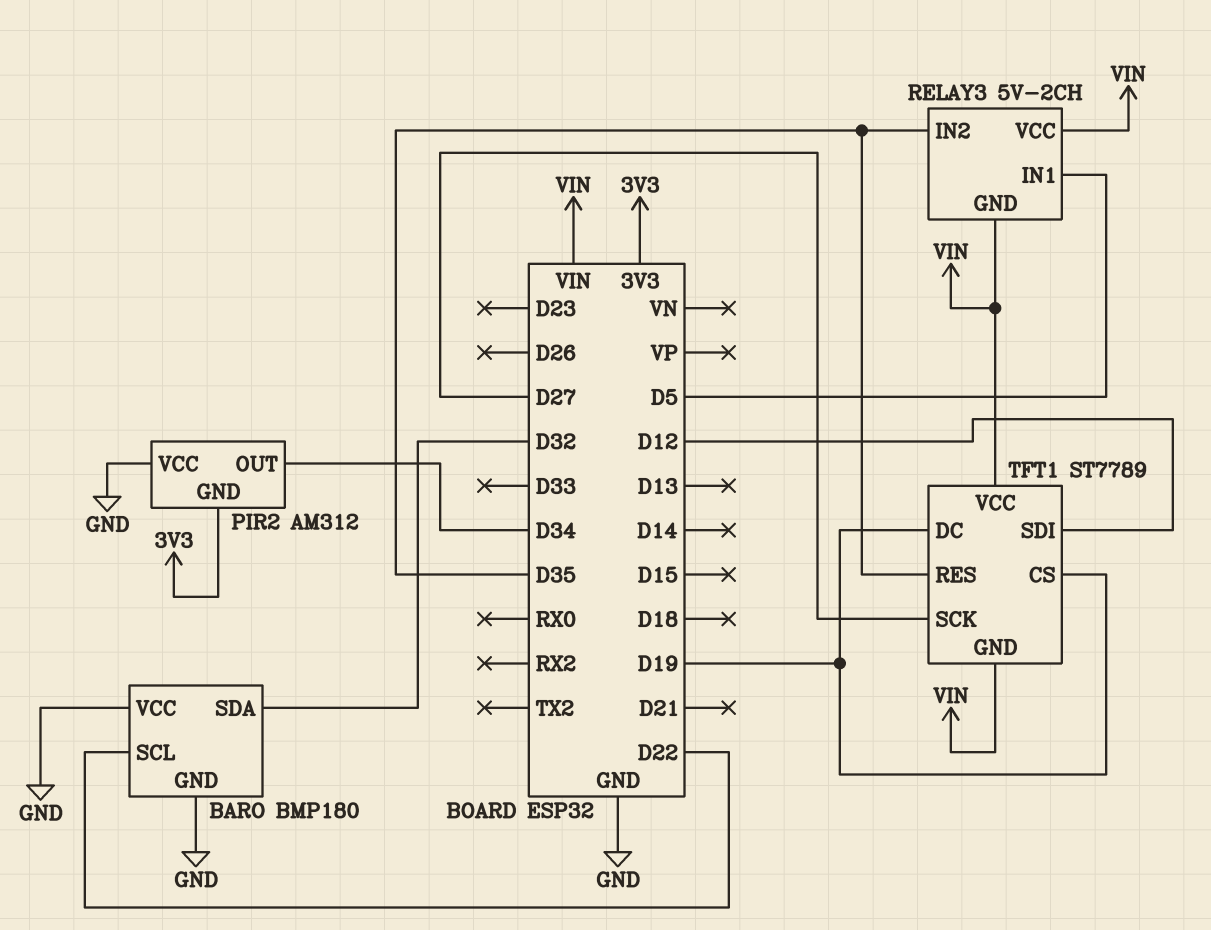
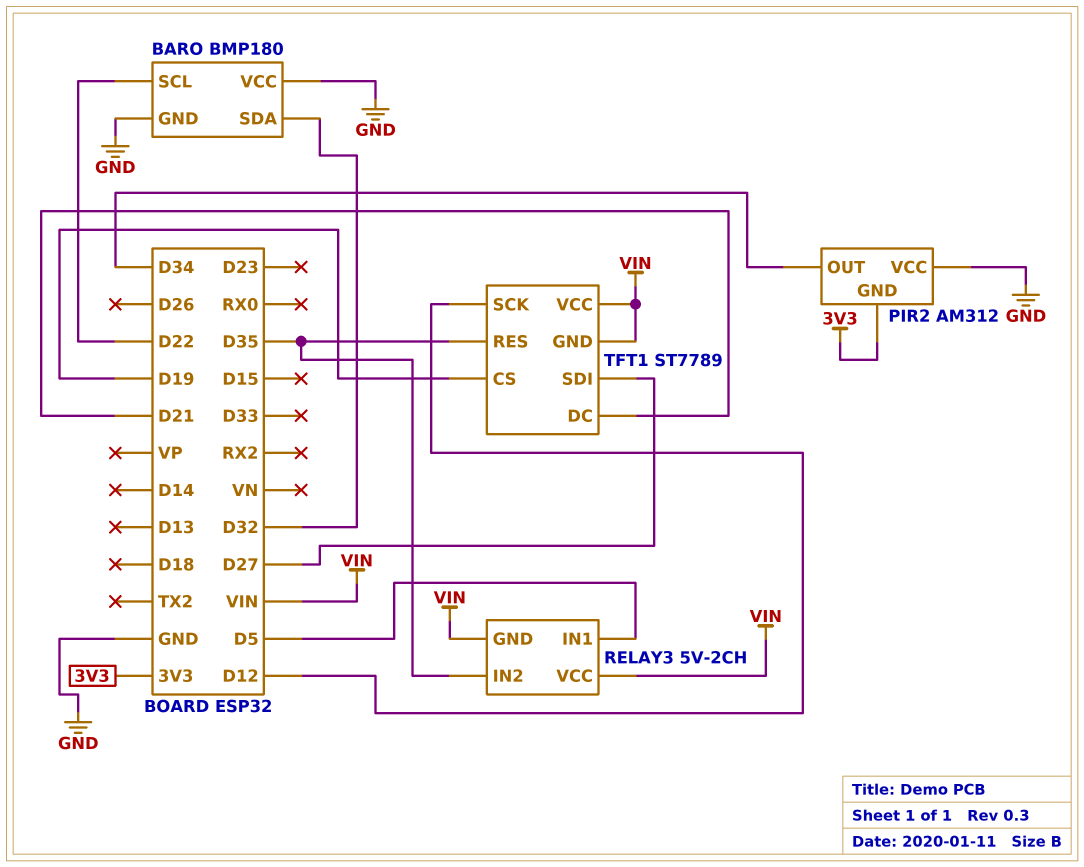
TFT1 pin DC: D19 -> D21
TFT1 pin SCK: D27 -> D12
TFT1 pin SDI: D12 -> D27

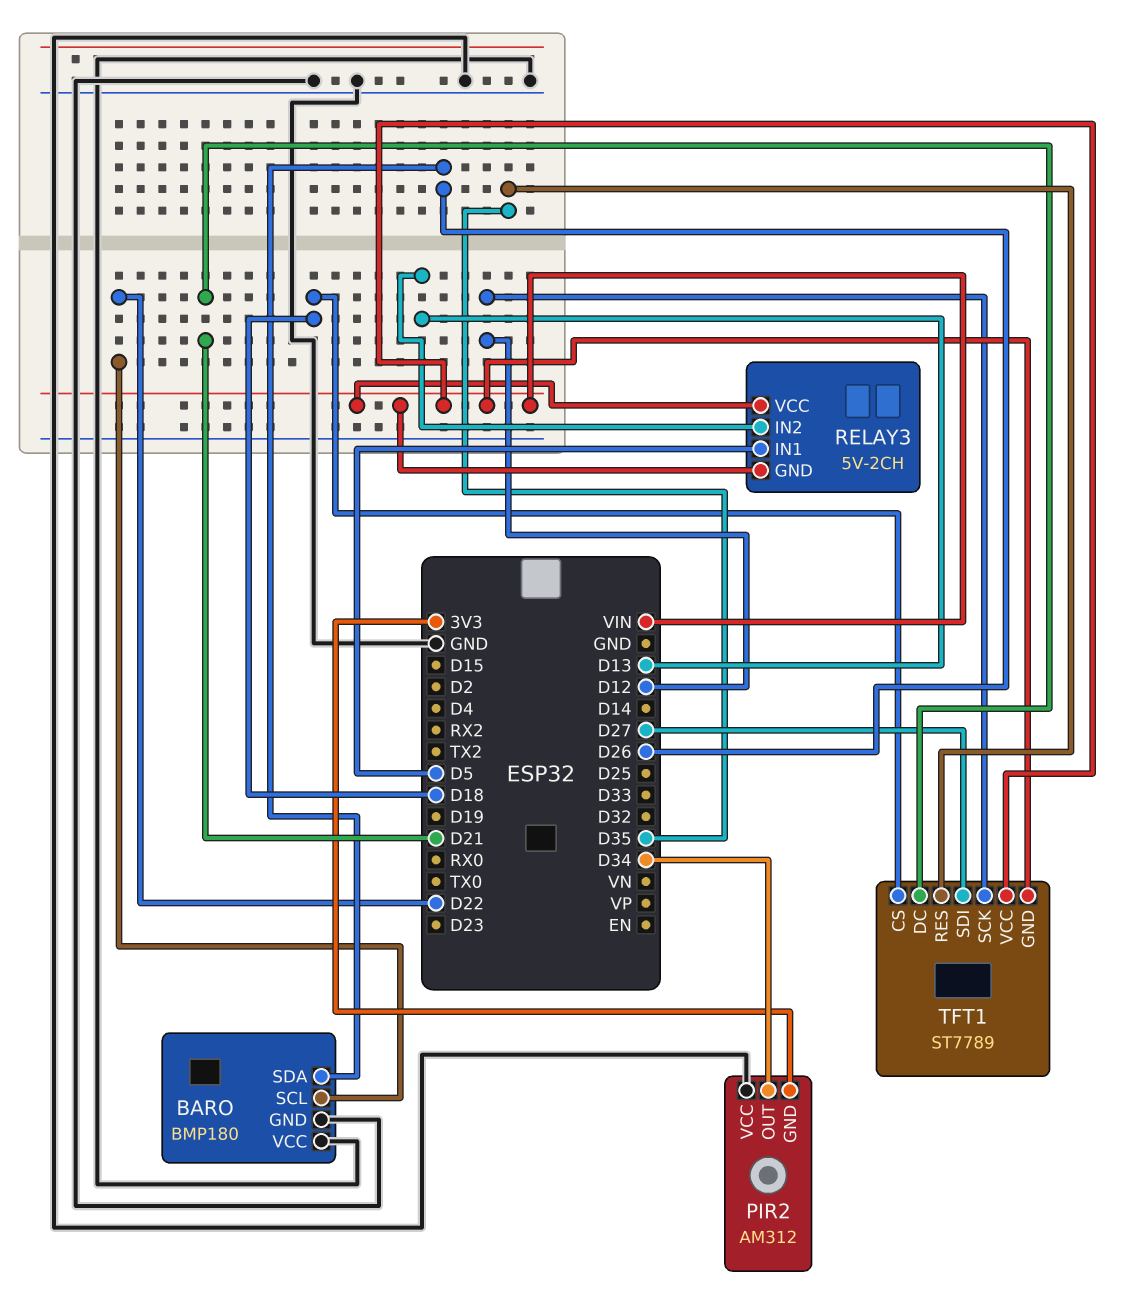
BARO pin SDA: D32 -> D26
RELAY3 pin IN2: D35 -> D13
TFT1 pin CS: D19 -> D18

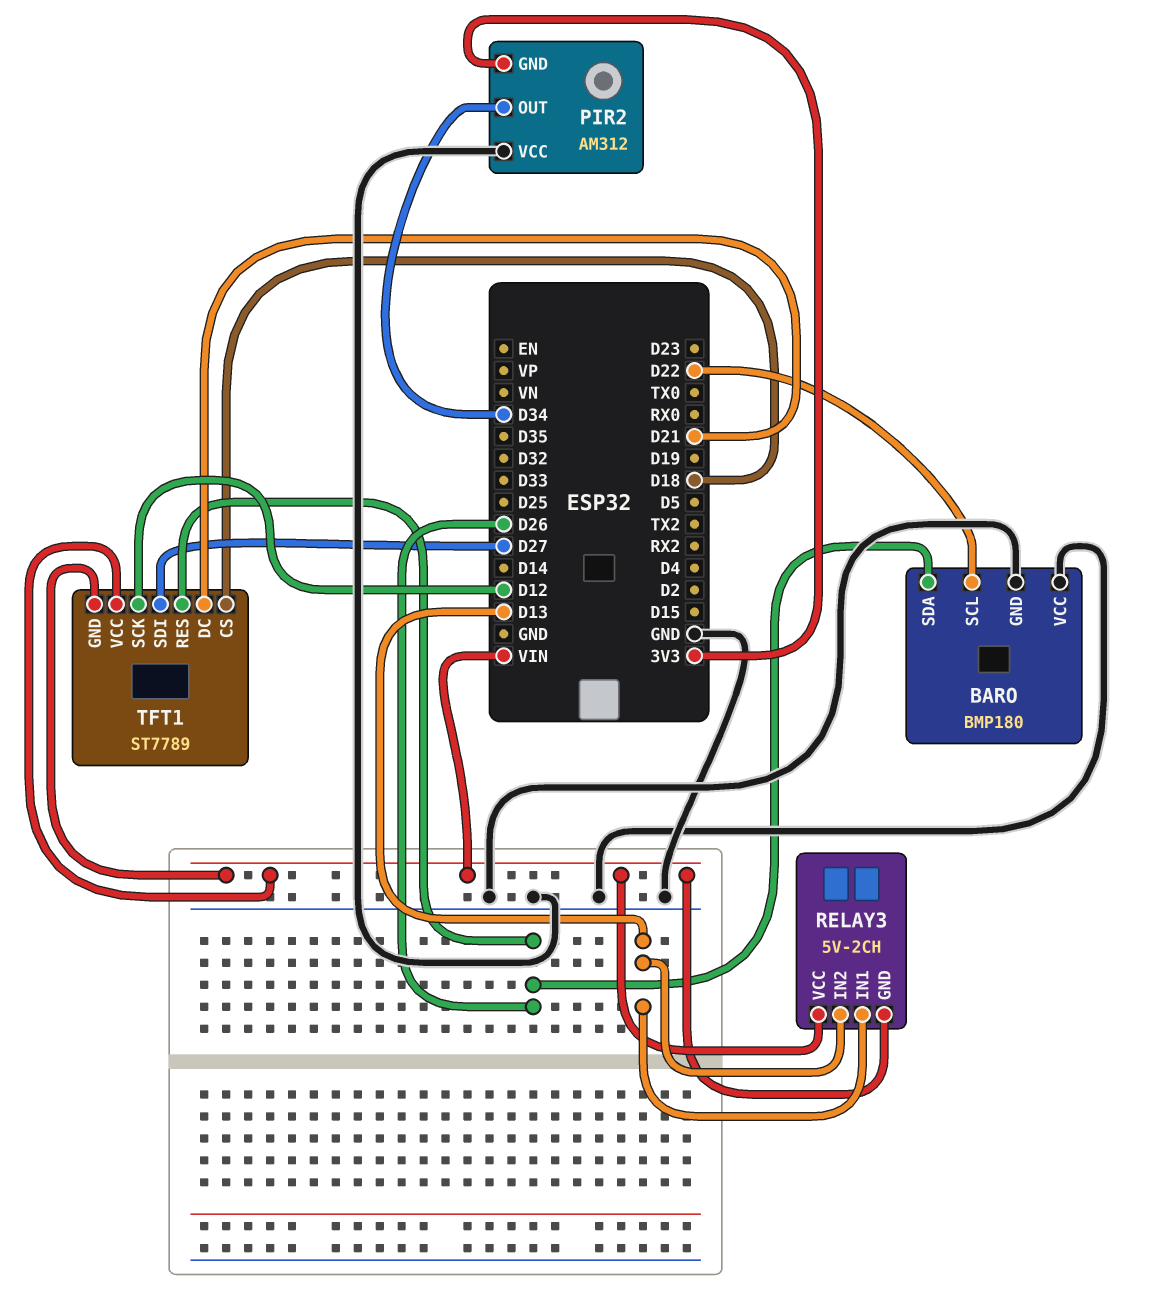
RELAY3 pin IN1: D5 -> D13
TFT1 pin RES: D35 -> D26

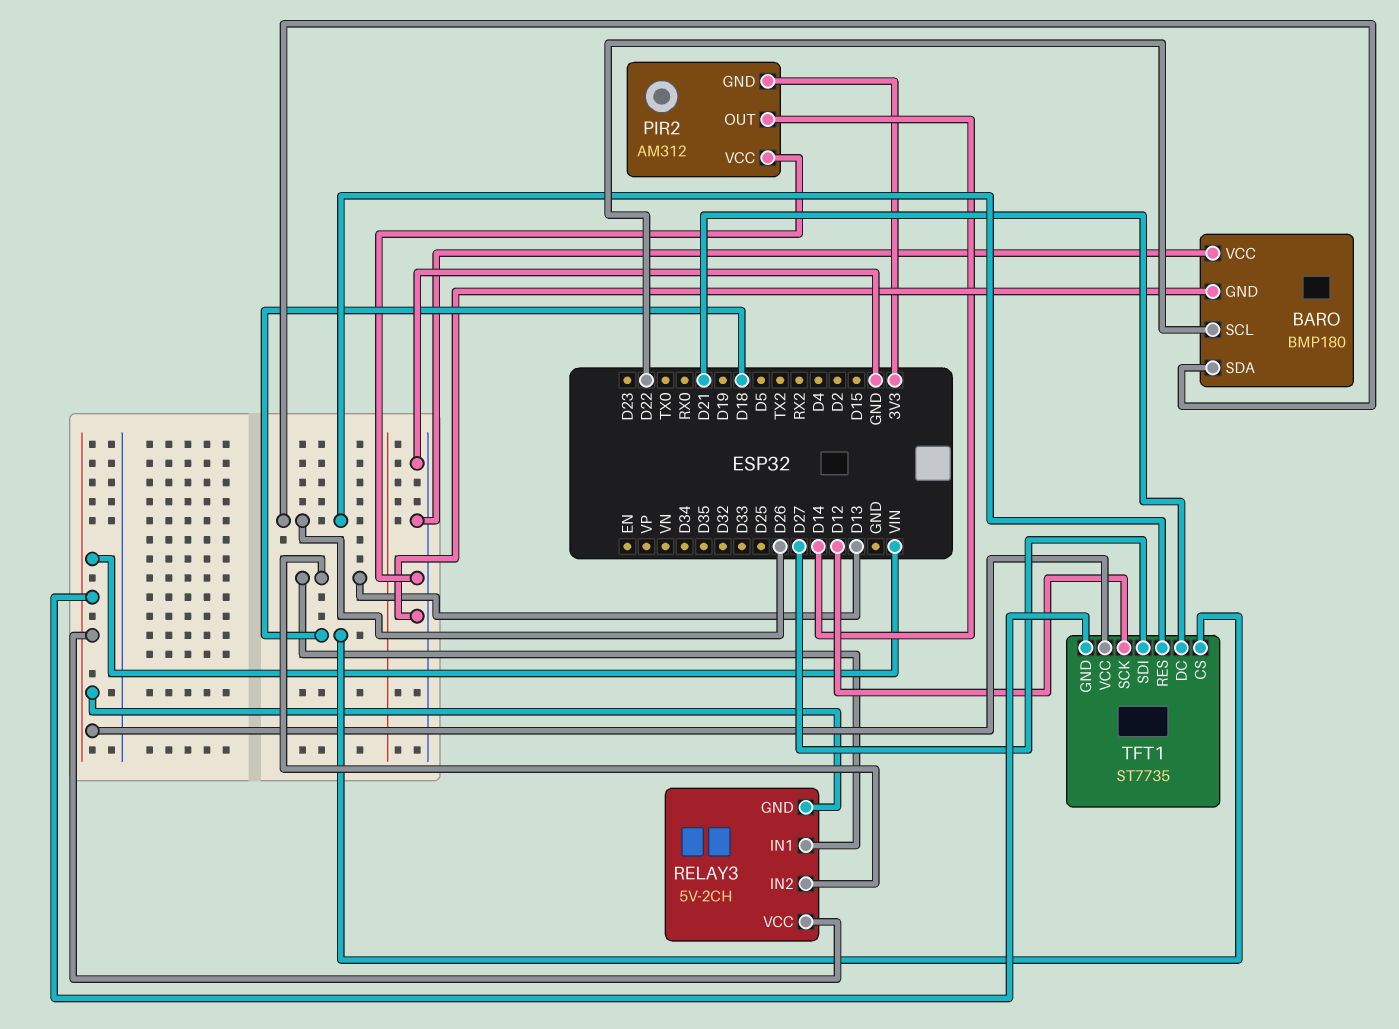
PIR2 pin OUT: D34 -> D14
TFT1: ST7789 -> ST7735

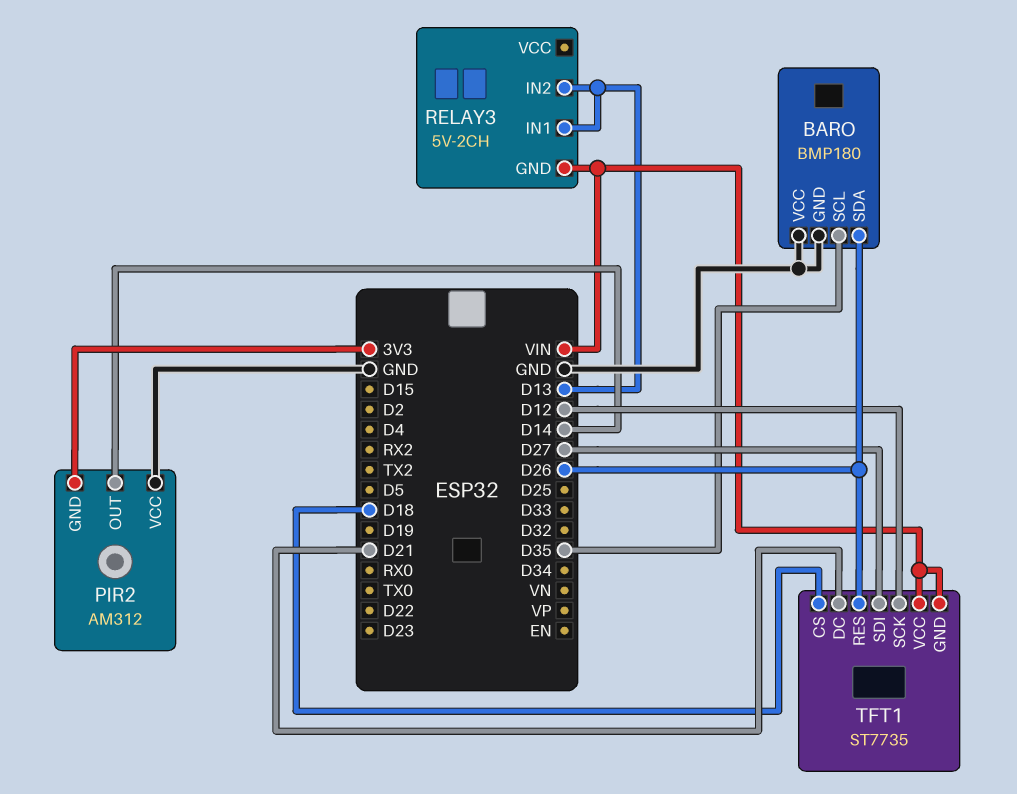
BARO pin SCL: D22 -> D35
RELAY3 pin VCC: VIN -> none

